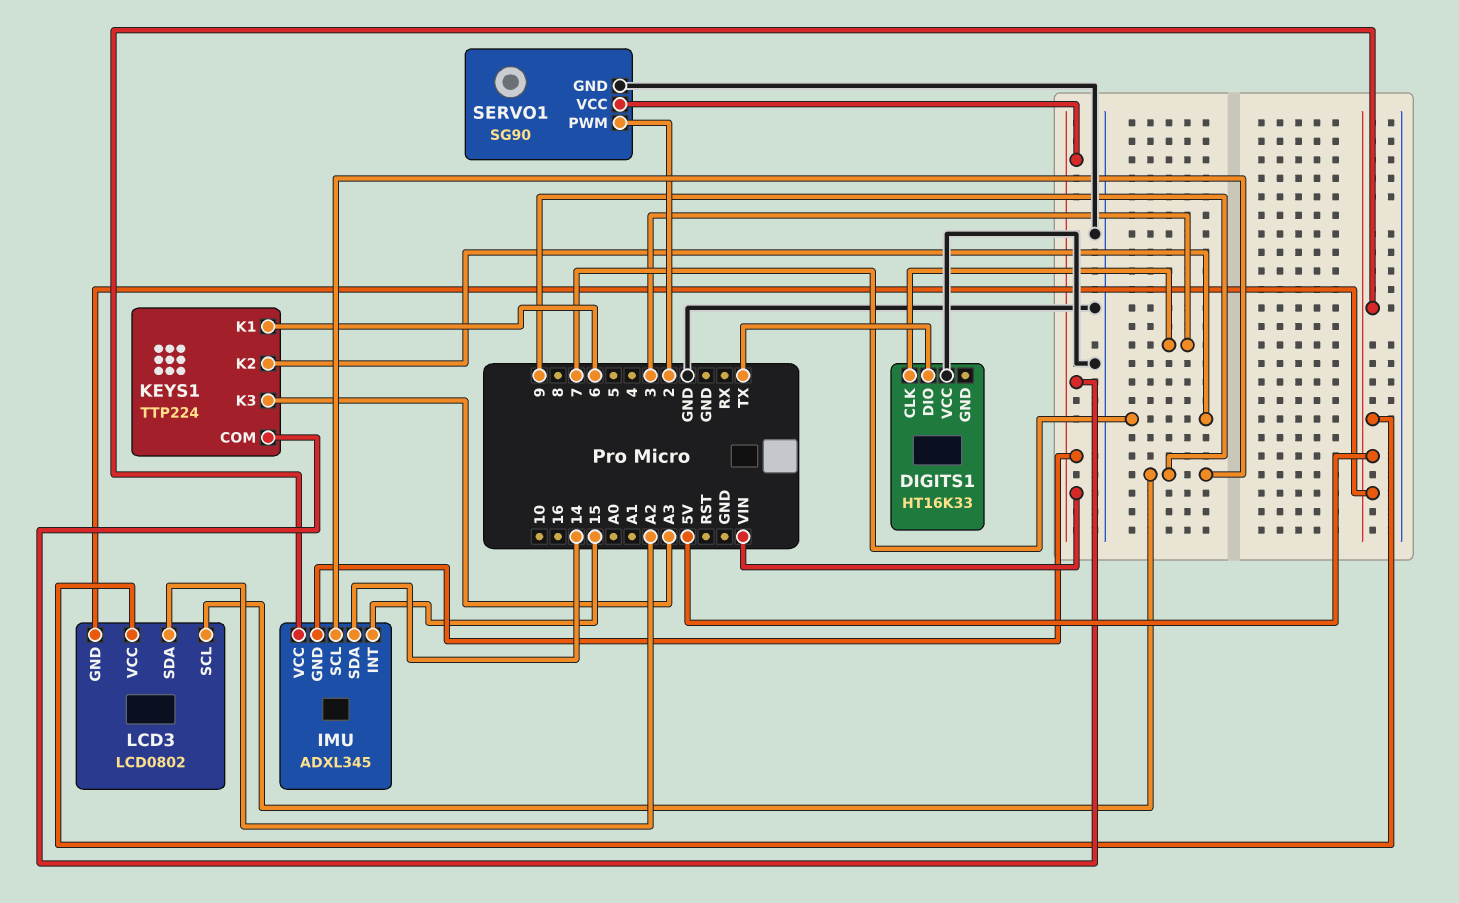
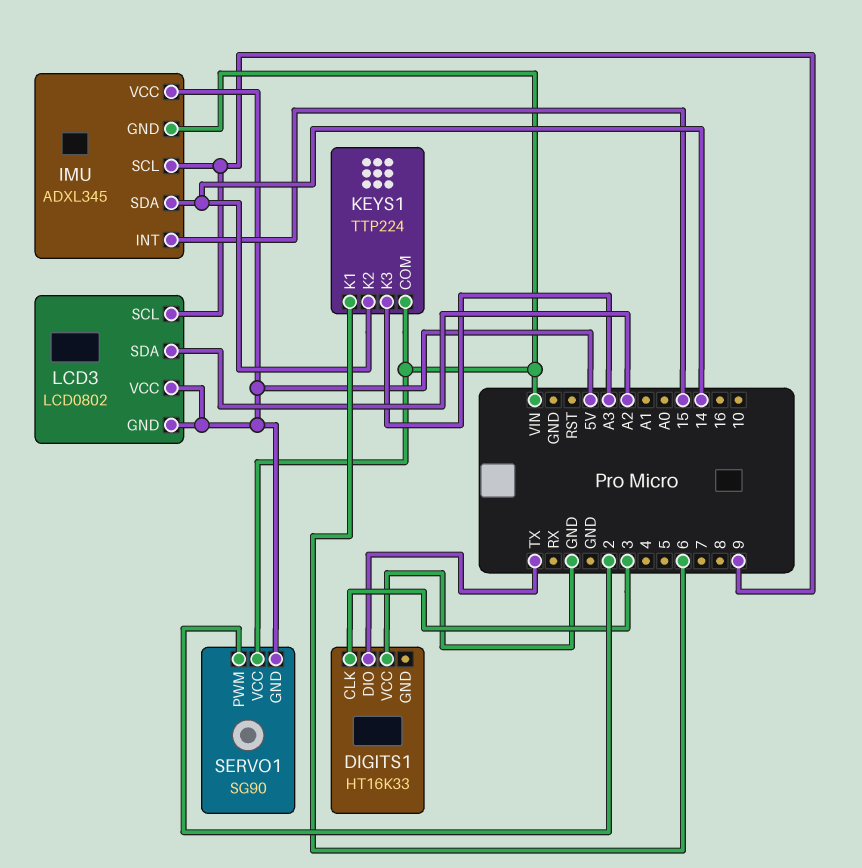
KEYS1 pin K2: 7 -> 14
SERVO1 pin GND: GND -> 5V

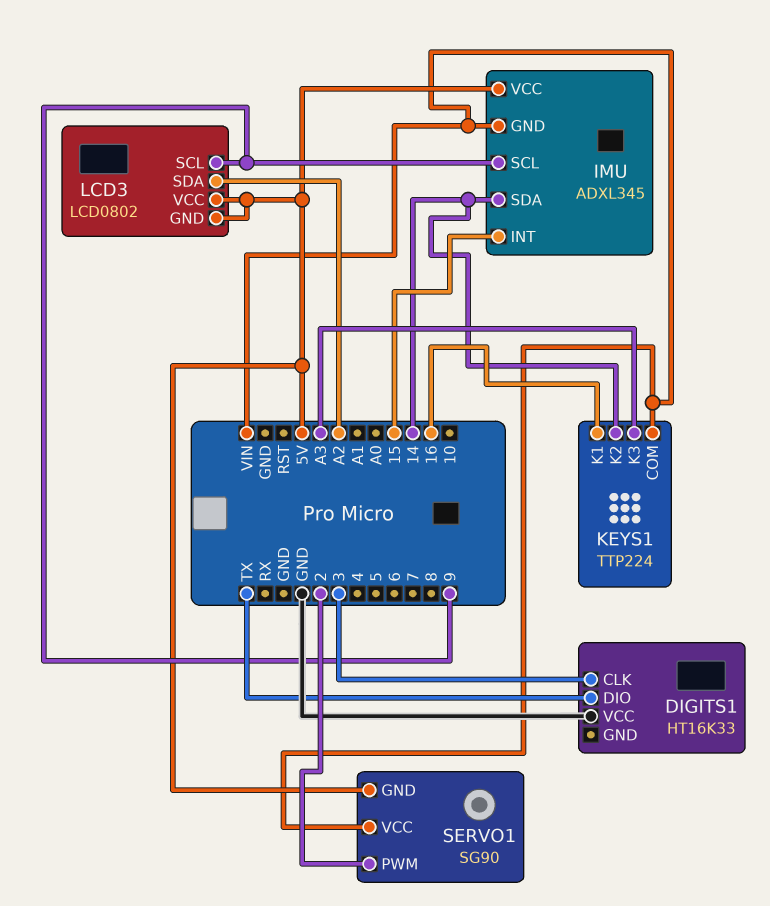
KEYS1 pin K1: 6 -> 16

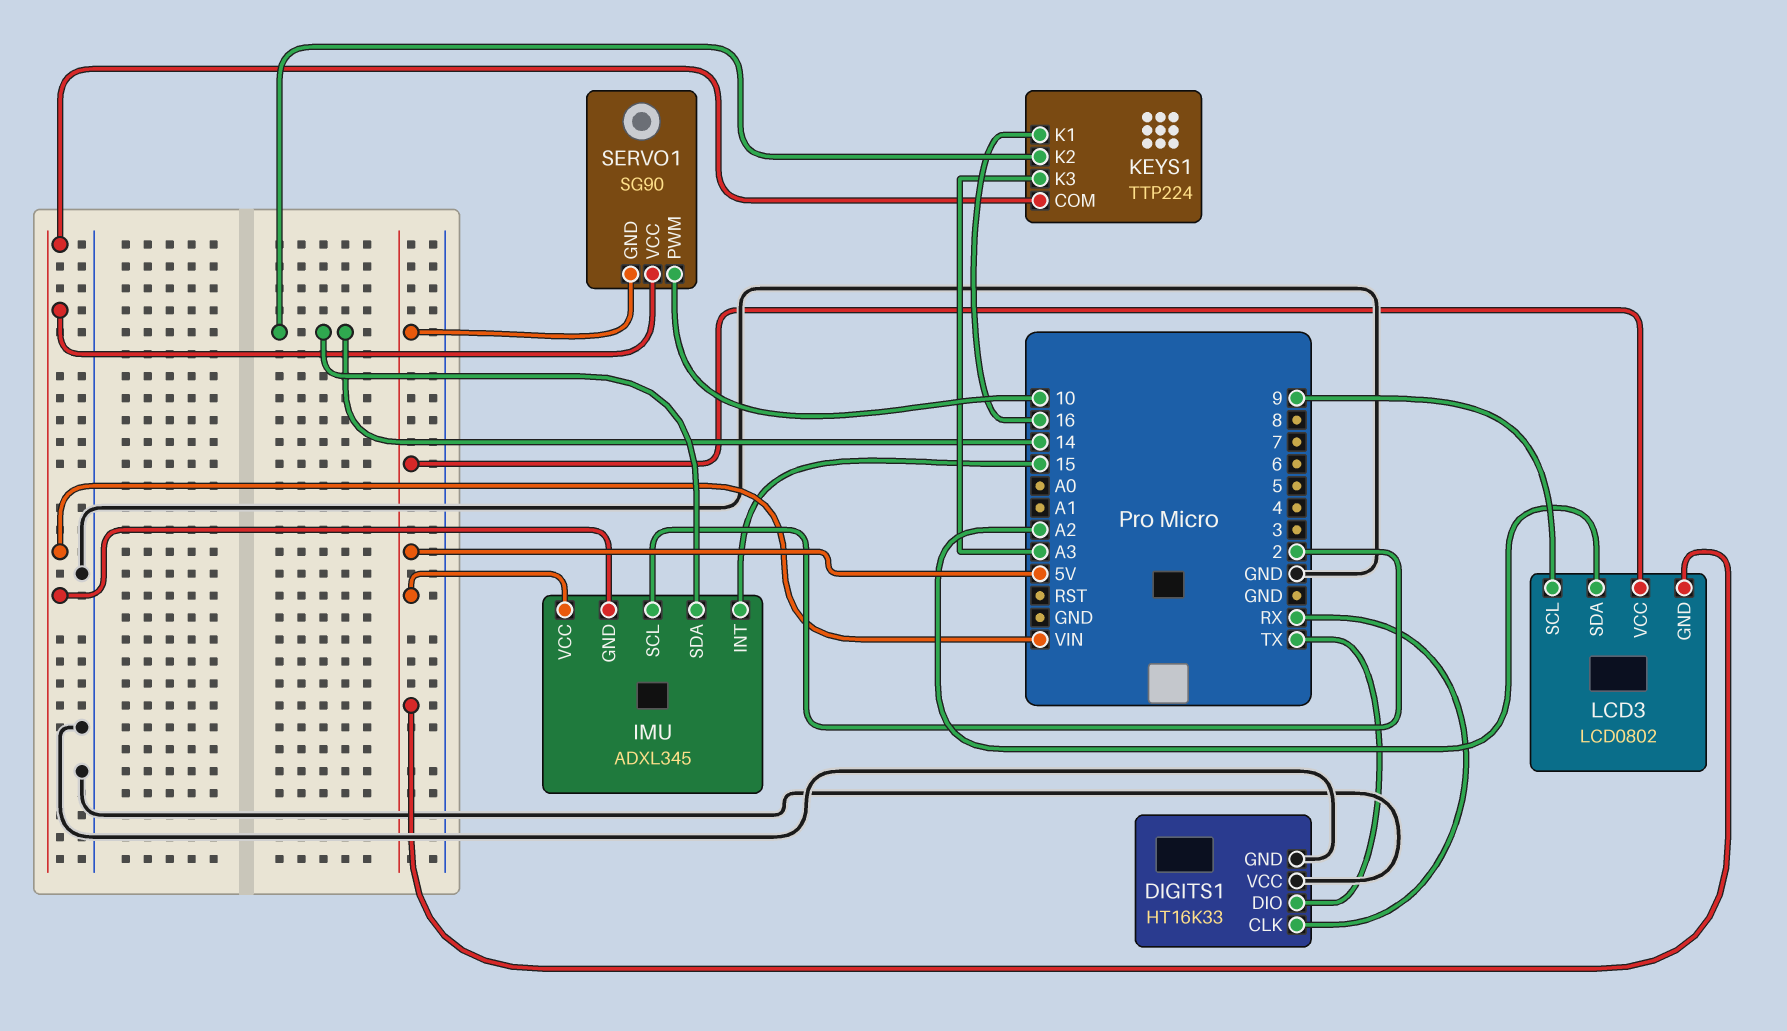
DIGITS1 pin CLK: 3 -> RX
DIGITS1 pin GND: none -> GND
IMU pin SCL: 9 -> 2
SERVO1 pin PWM: 2 -> 10

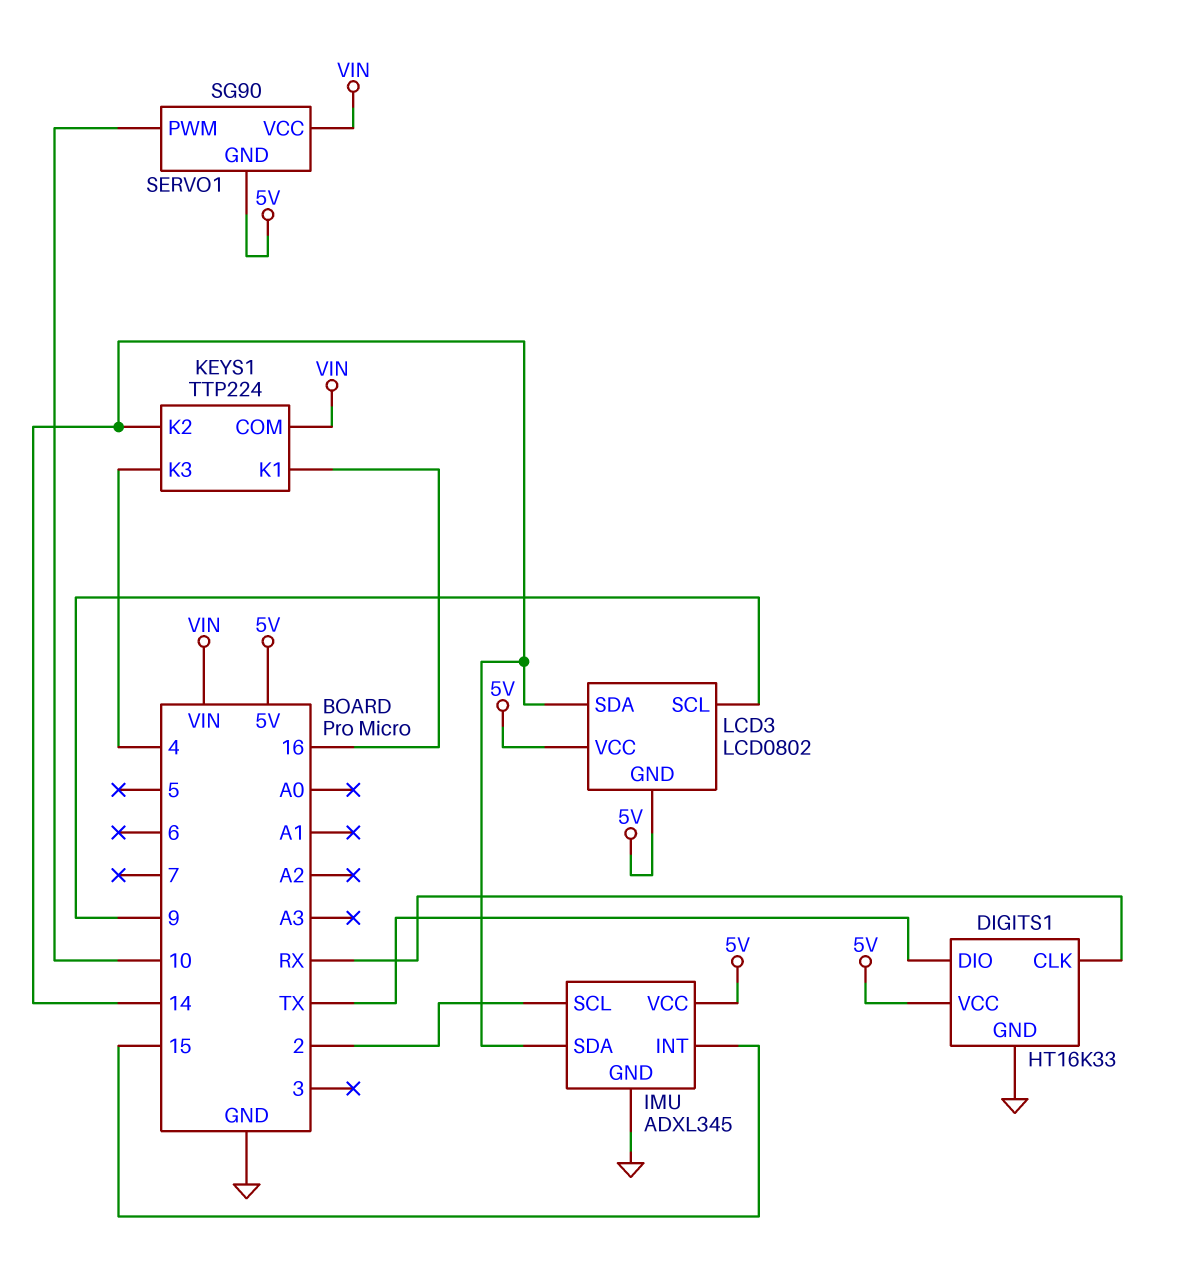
DIGITS1 pin VCC: GND -> 5V
IMU pin GND: VIN -> GND
KEYS1 pin K3: A3 -> 4
LCD3 pin SDA: A2 -> 14

